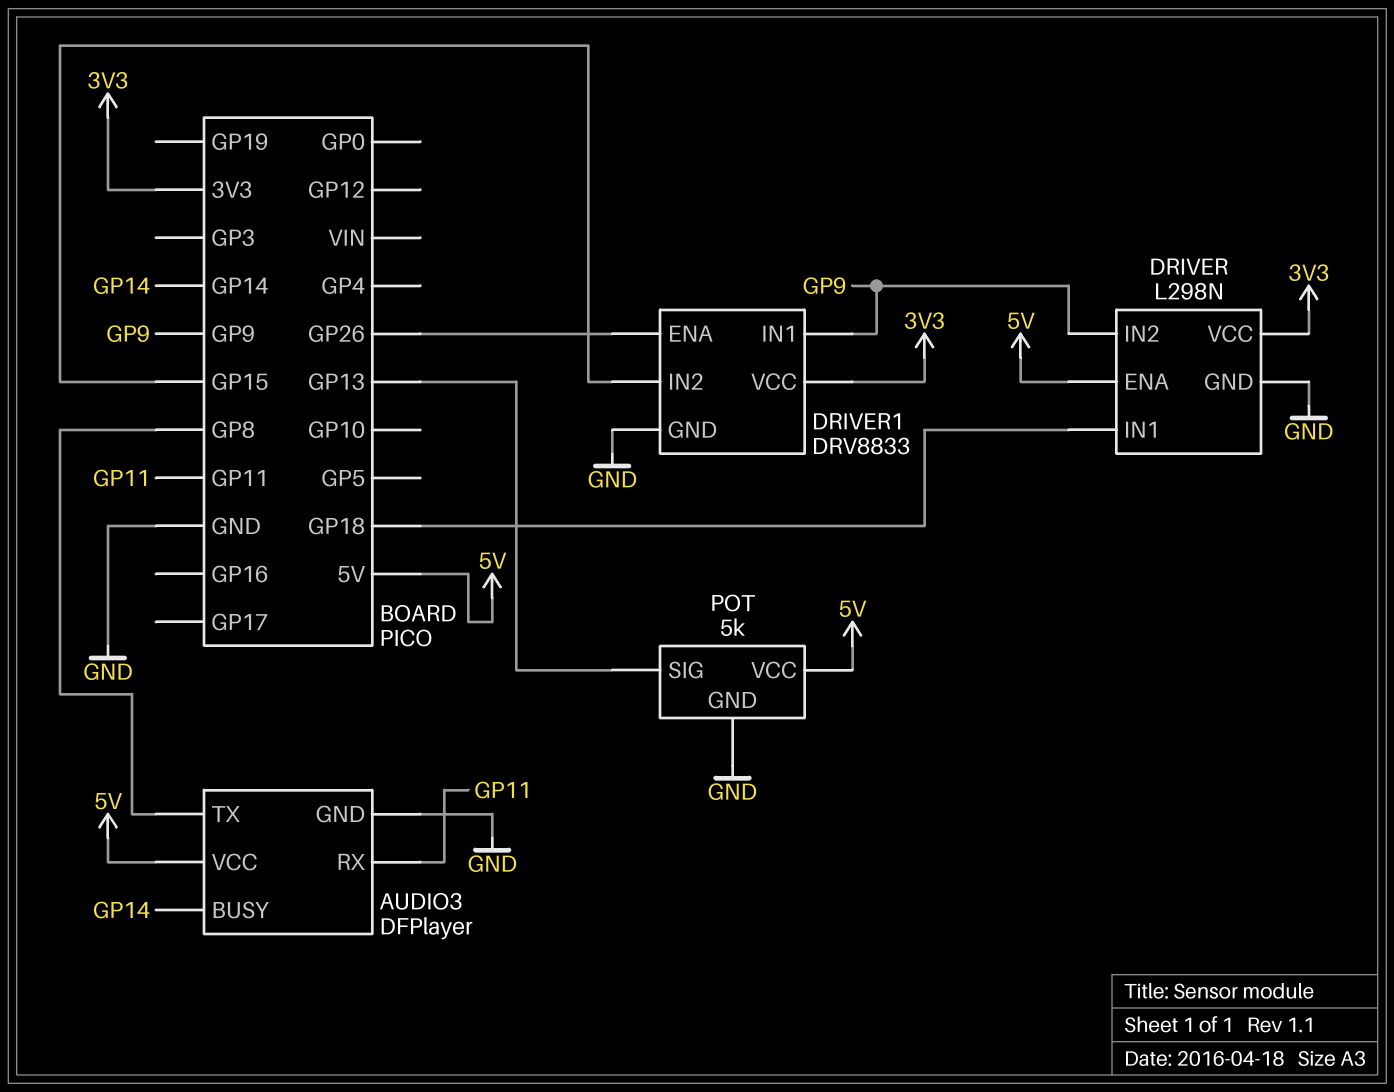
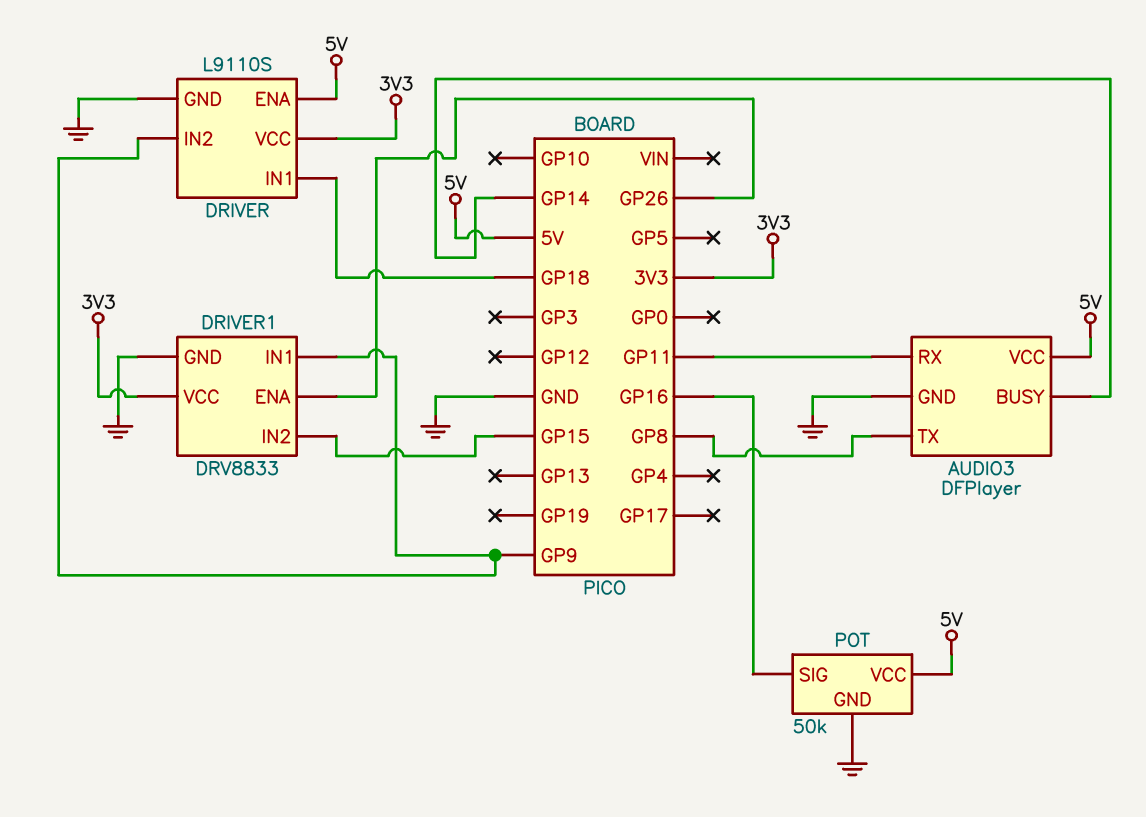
DRIVER: L298N -> L9110S
POT: 5k -> 50k
POT pin SIG: GP13 -> GP16

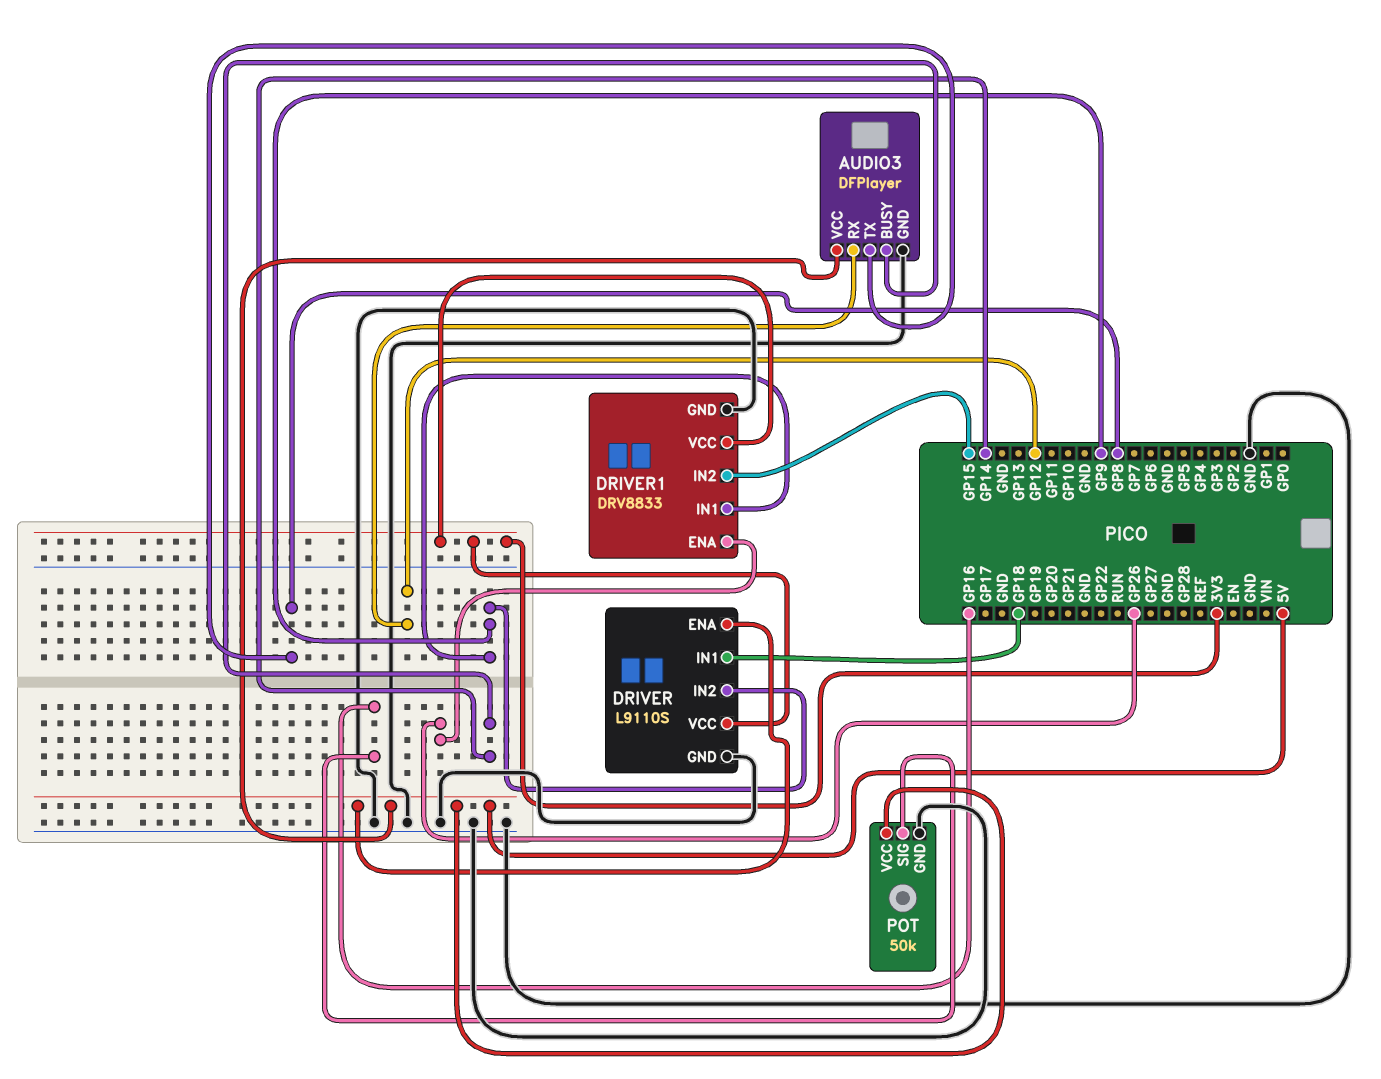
AUDIO3 pin RX: GP11 -> GP12

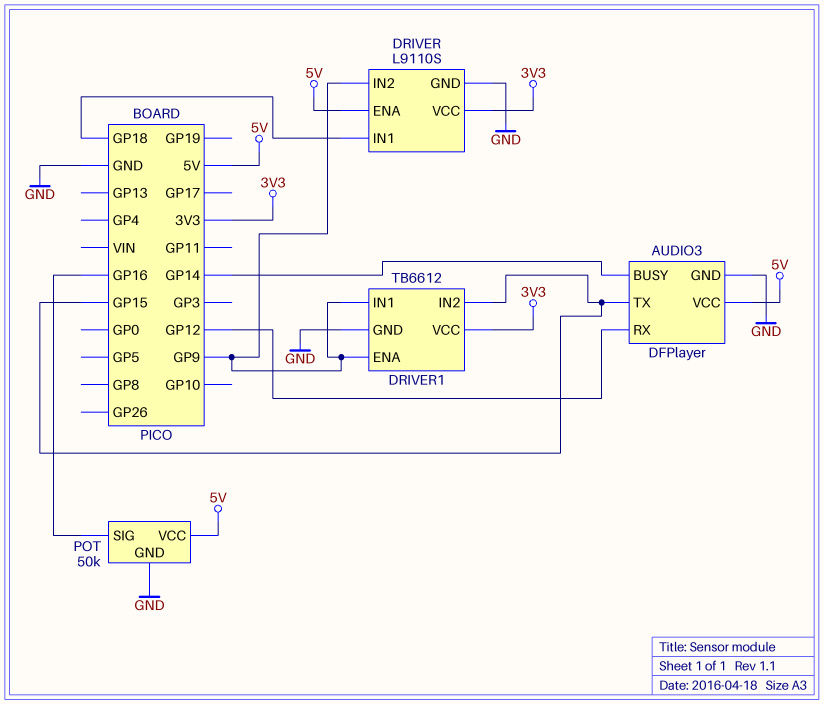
AUDIO3 pin TX: GP8 -> GP15
DRIVER1: DRV8833 -> TB6612
DRIVER1 pin ENA: GP26 -> GP9

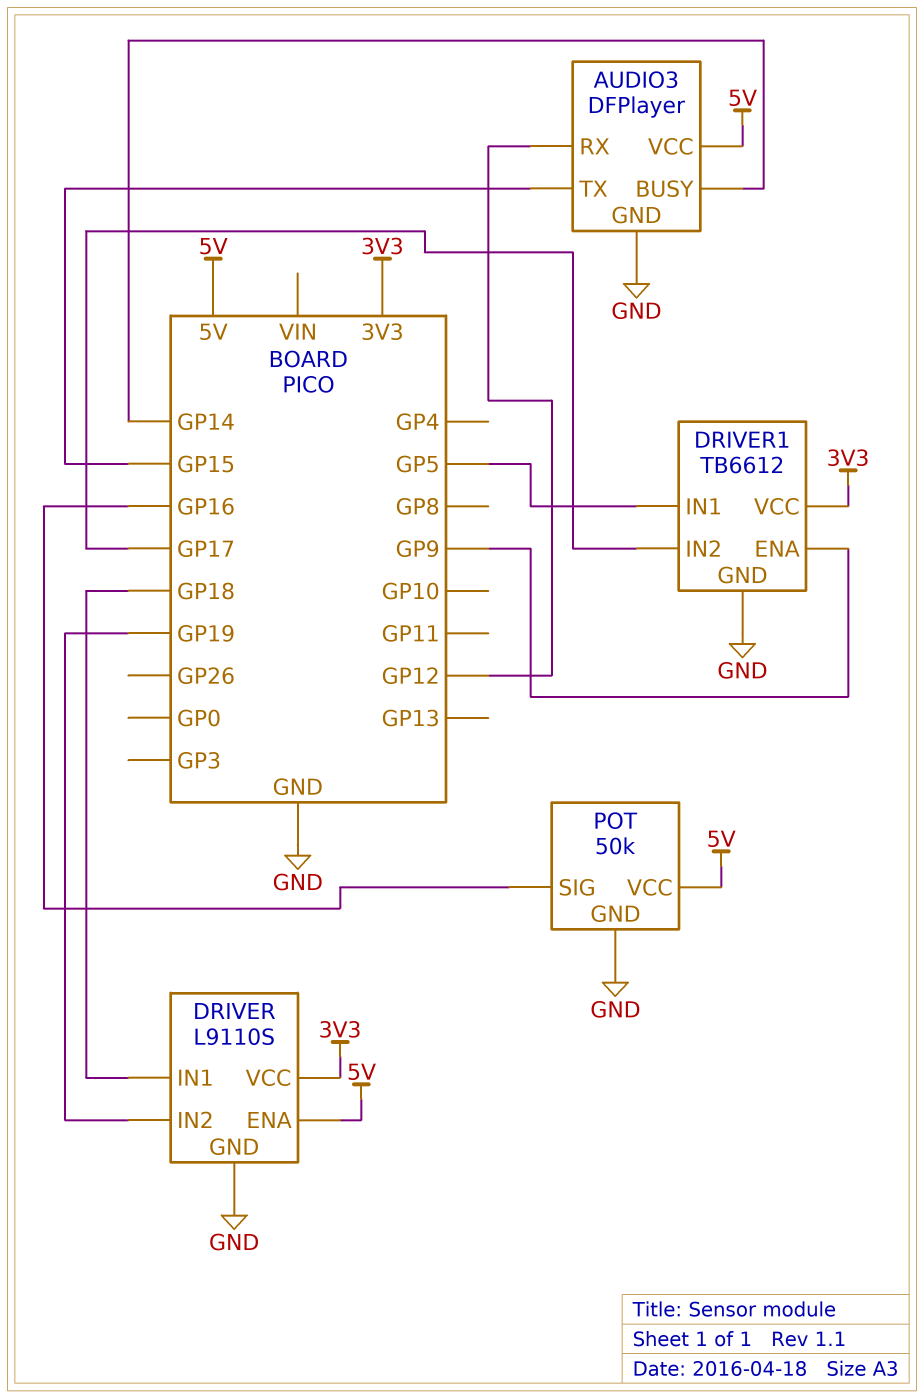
DRIVER pin IN2: GP9 -> GP19
DRIVER1 pin IN1: GP9 -> GP5
DRIVER1 pin IN2: GP15 -> GP17

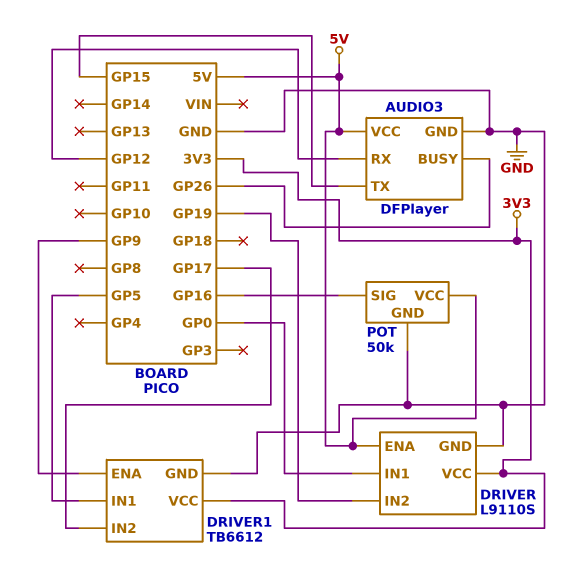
AUDIO3 pin BUSY: GP14 -> GP26
DRIVER pin IN1: GP18 -> GP0

